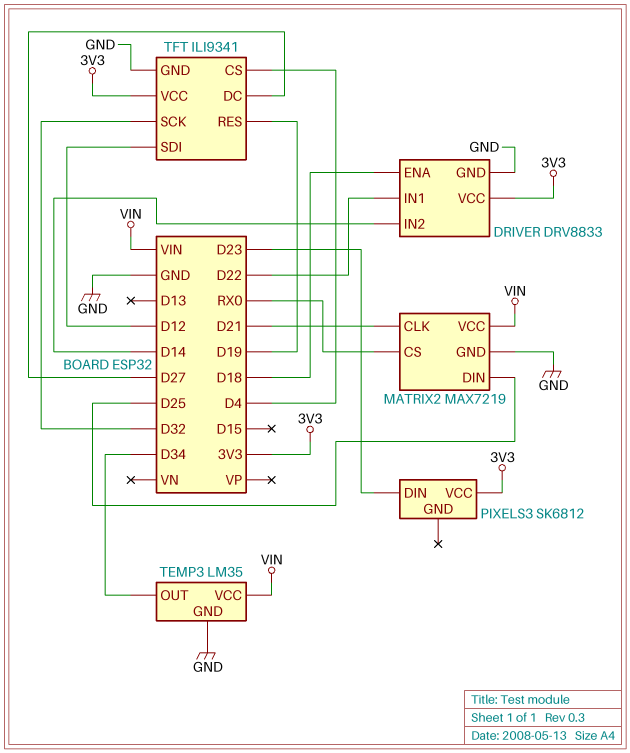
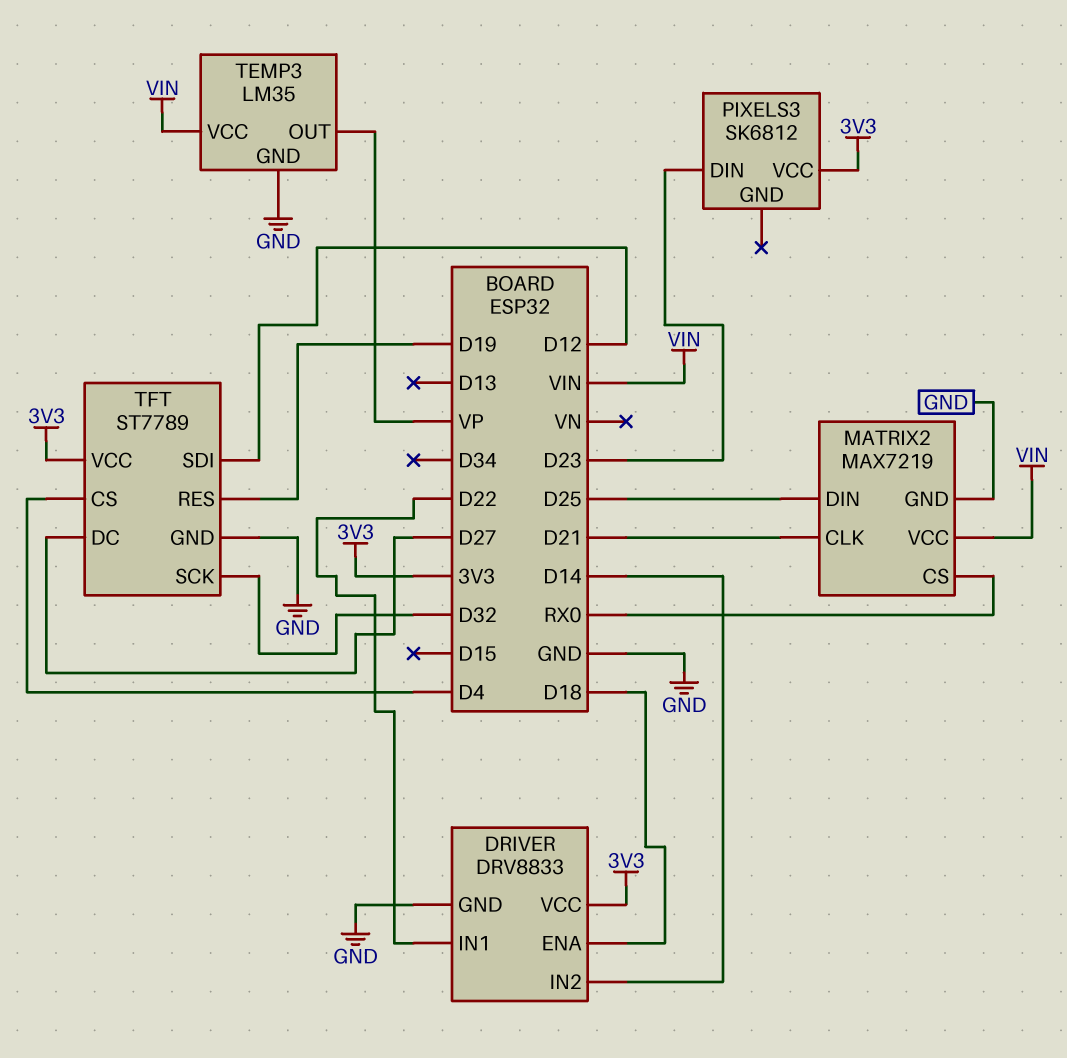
TEMP3 pin OUT: D34 -> VP
TFT: ILI9341 -> ST7789

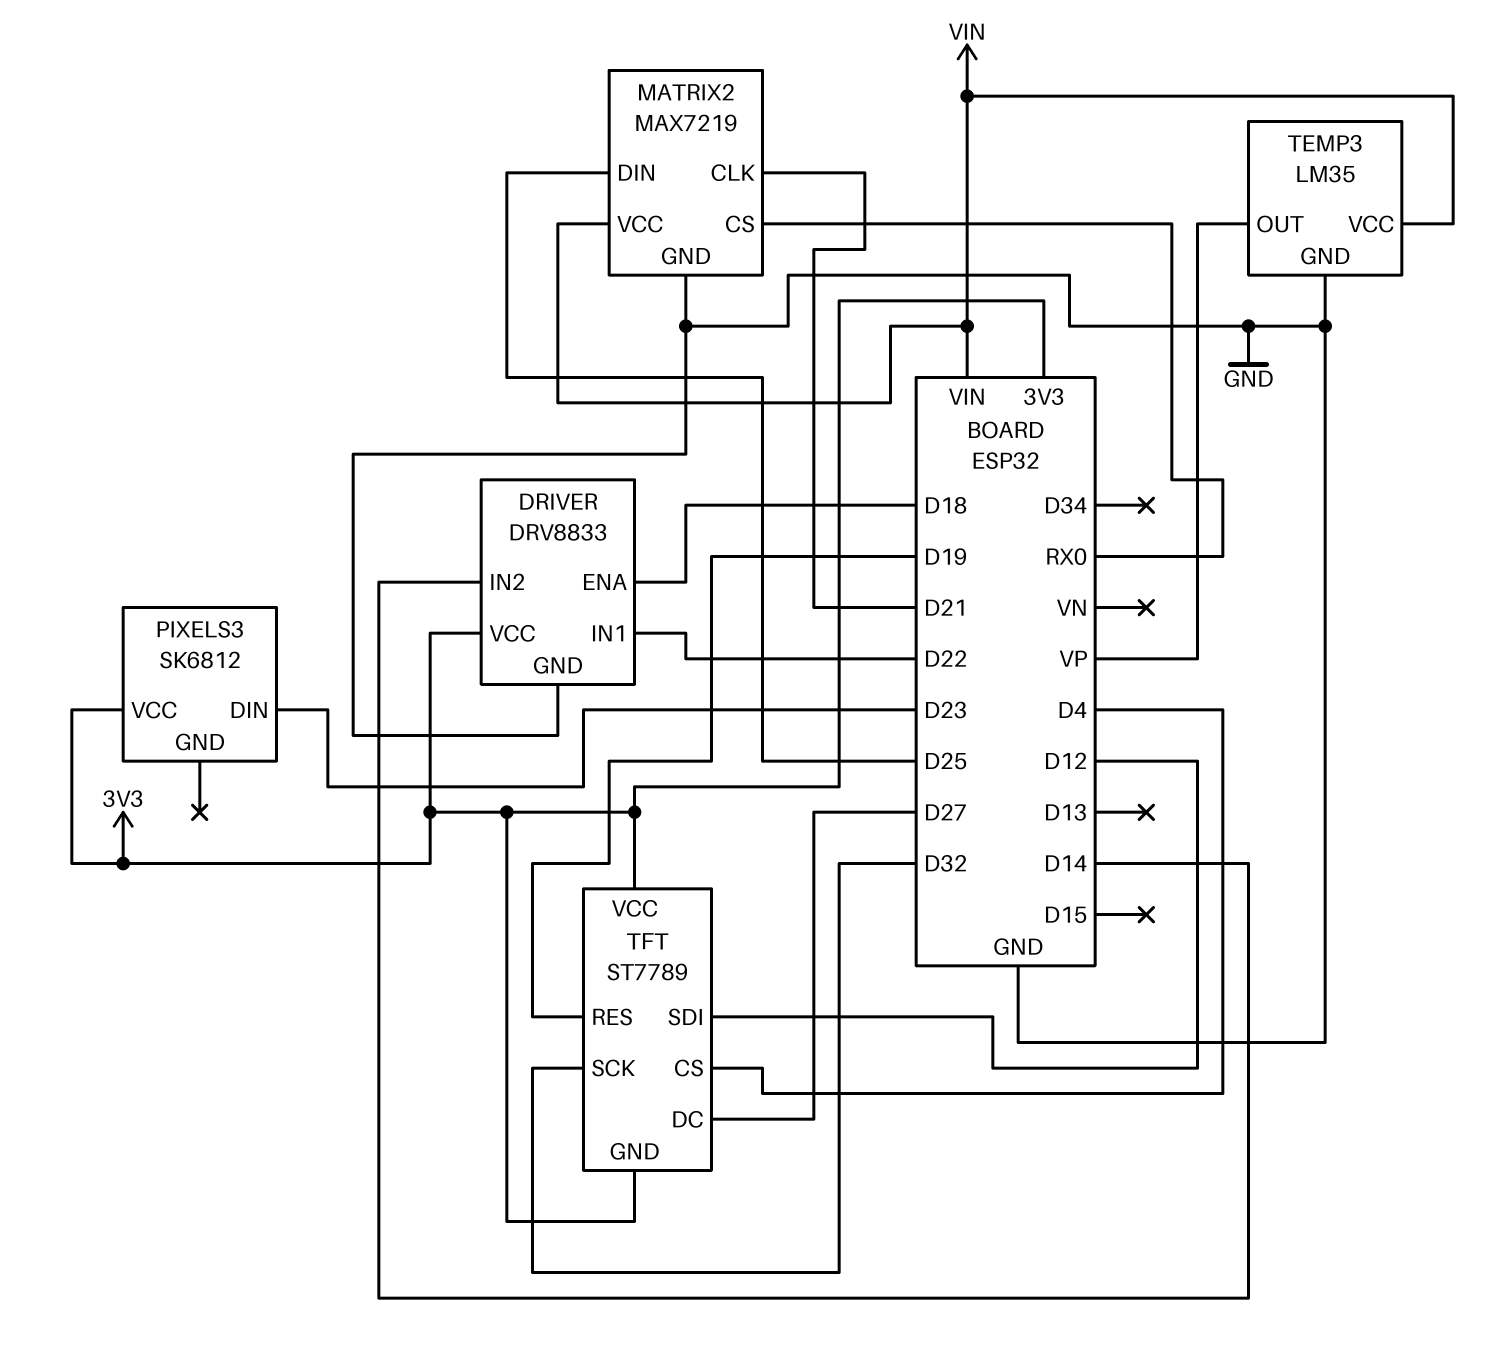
TFT pin GND: GND -> 3V3

